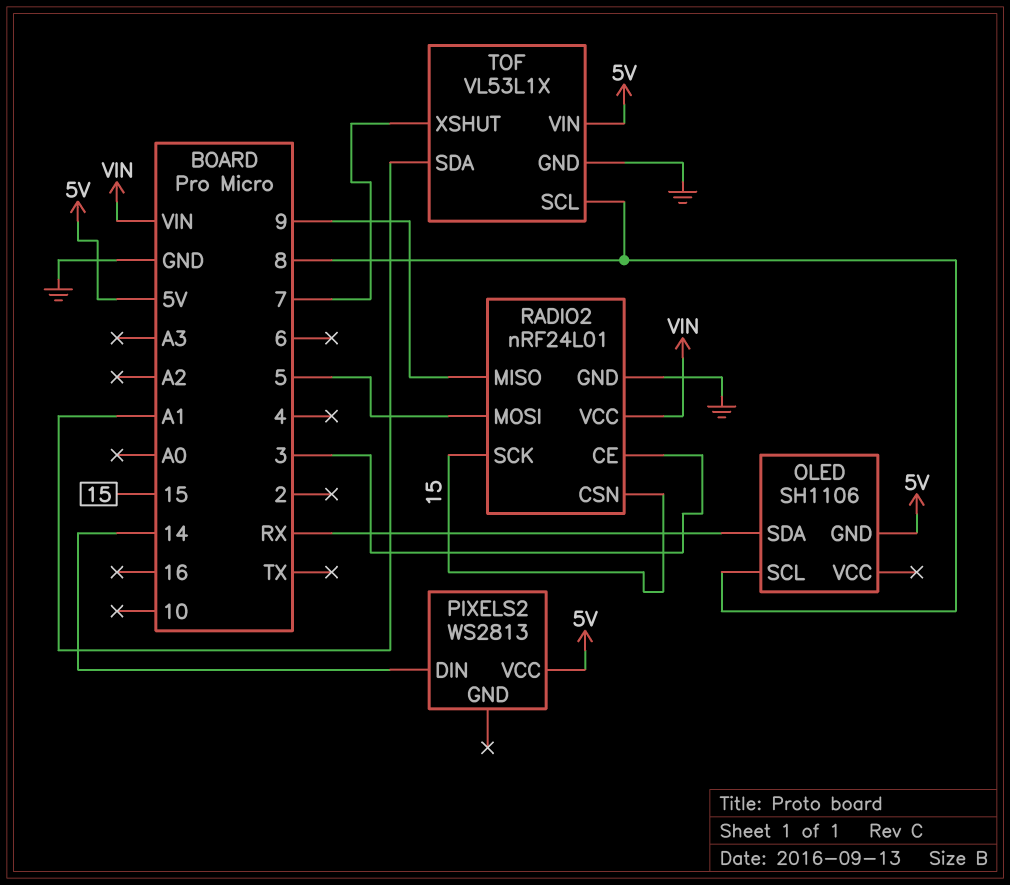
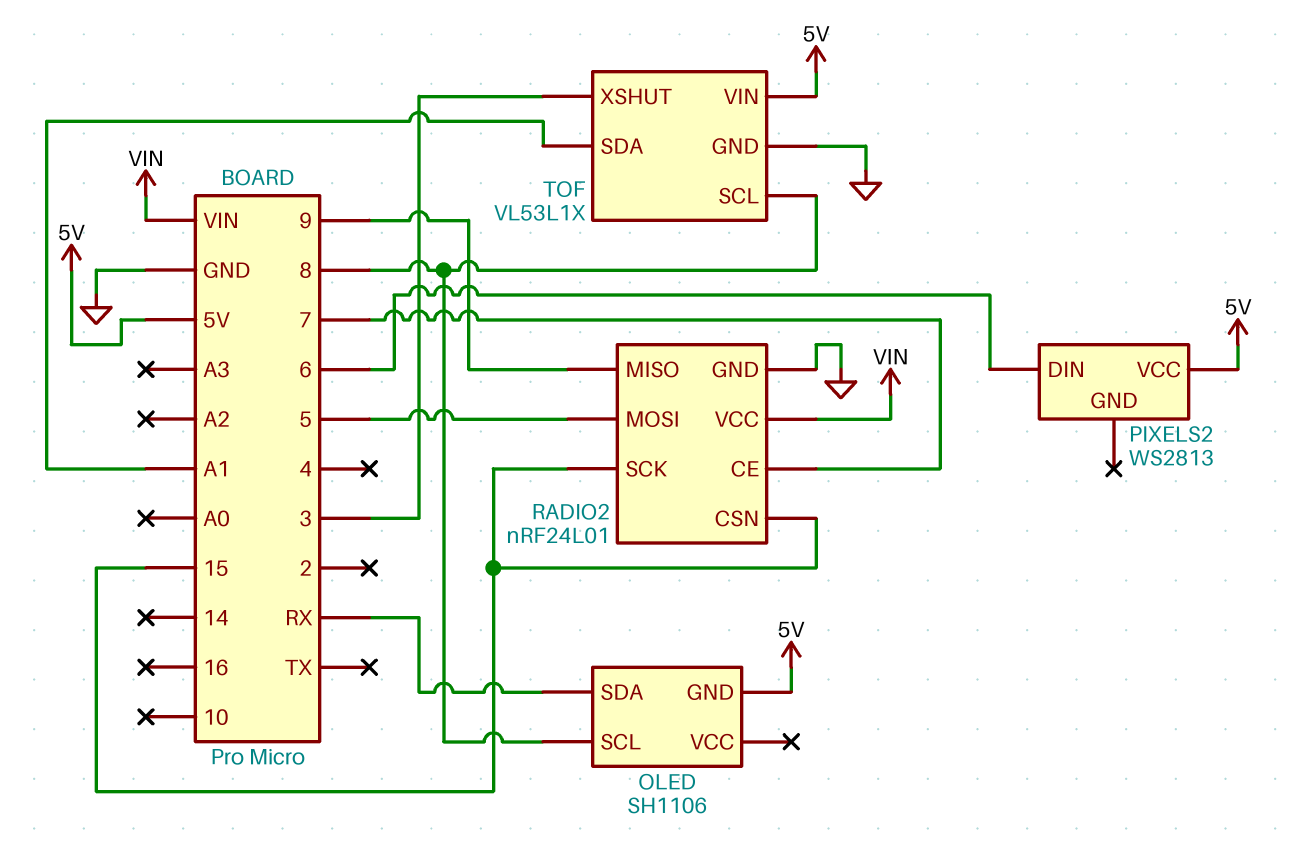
PIXELS2 pin DIN: 14 -> 6
RADIO2 pin CE: 3 -> 7
TOF pin XSHUT: 7 -> 3

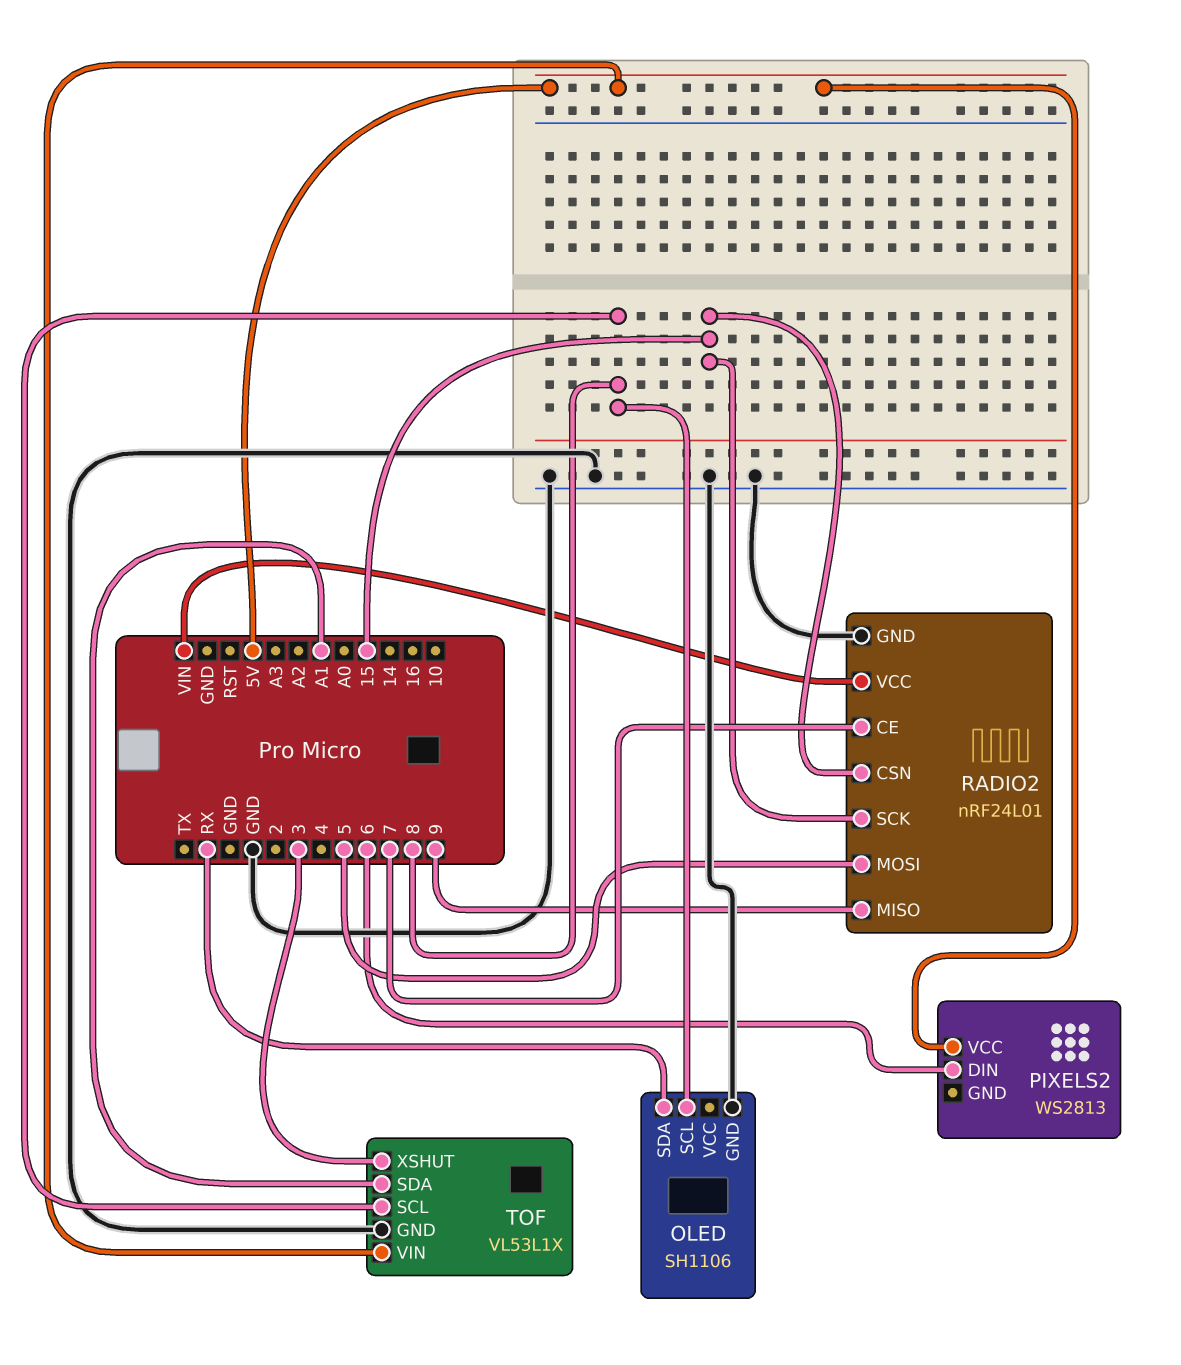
OLED pin GND: 5V -> GND

